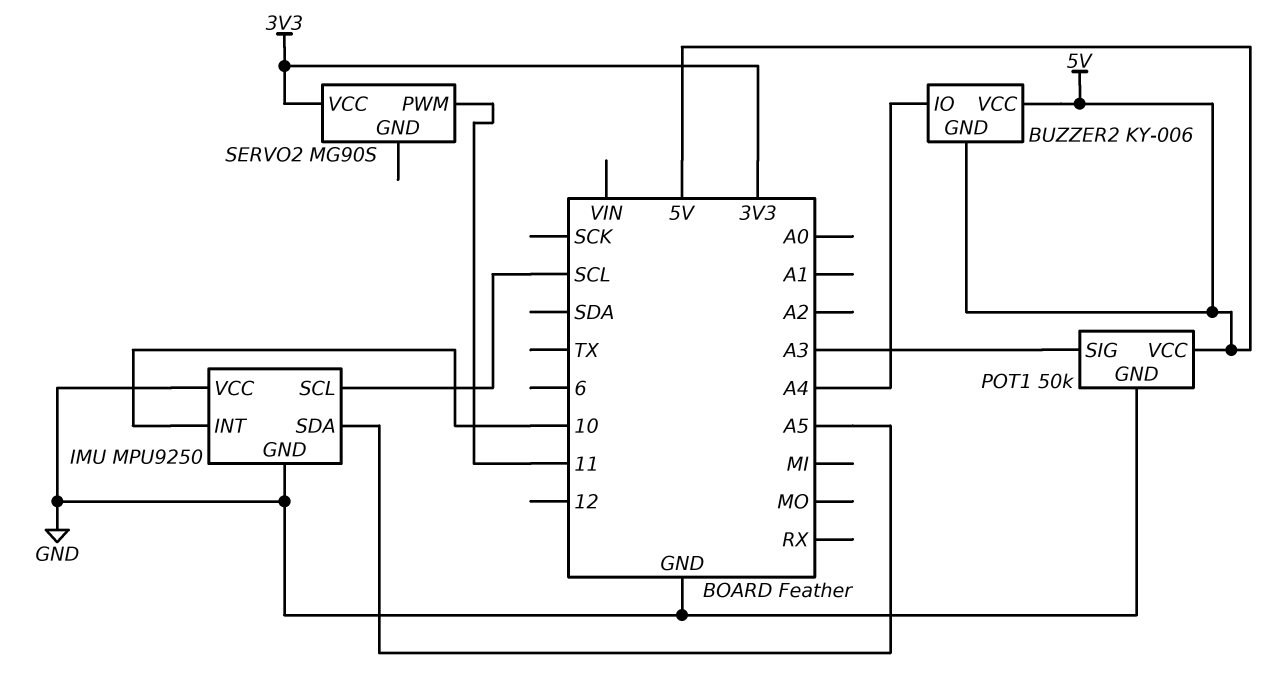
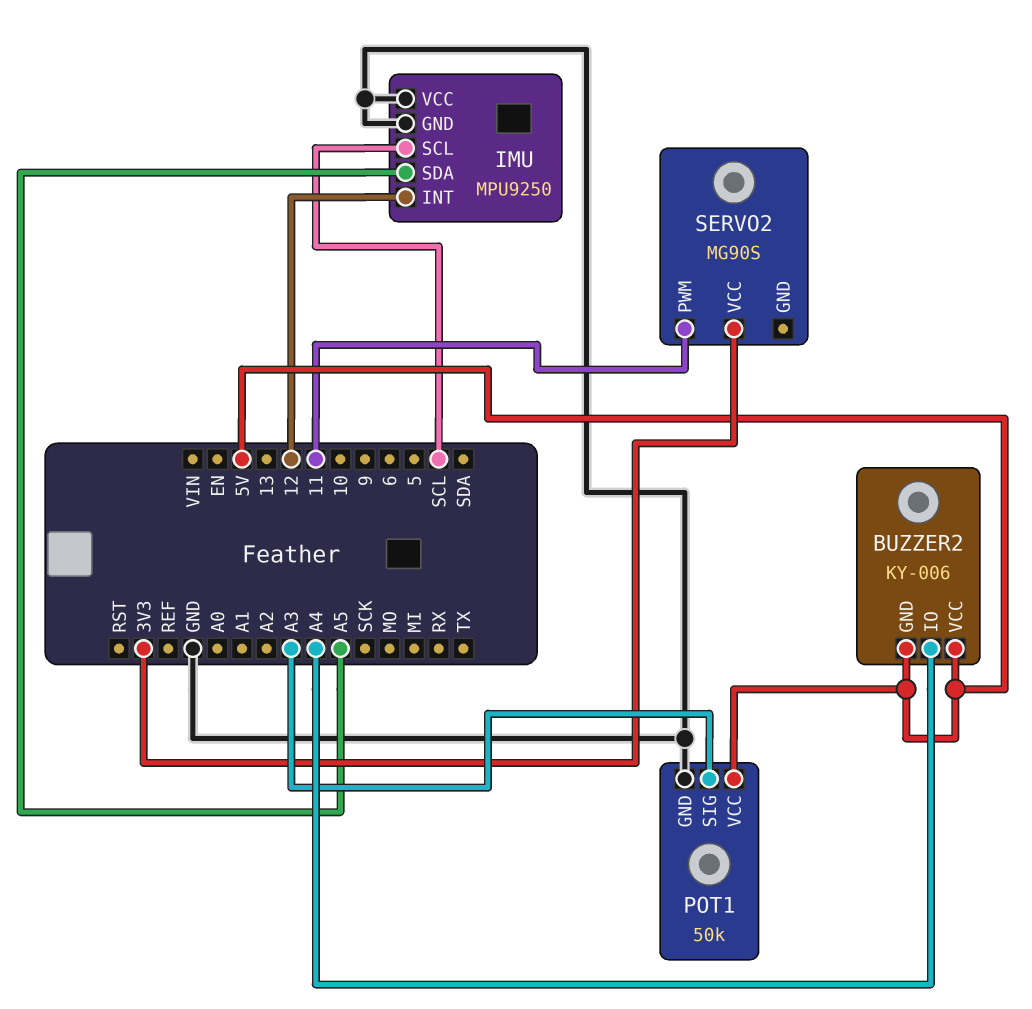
IMU pin INT: 10 -> 12

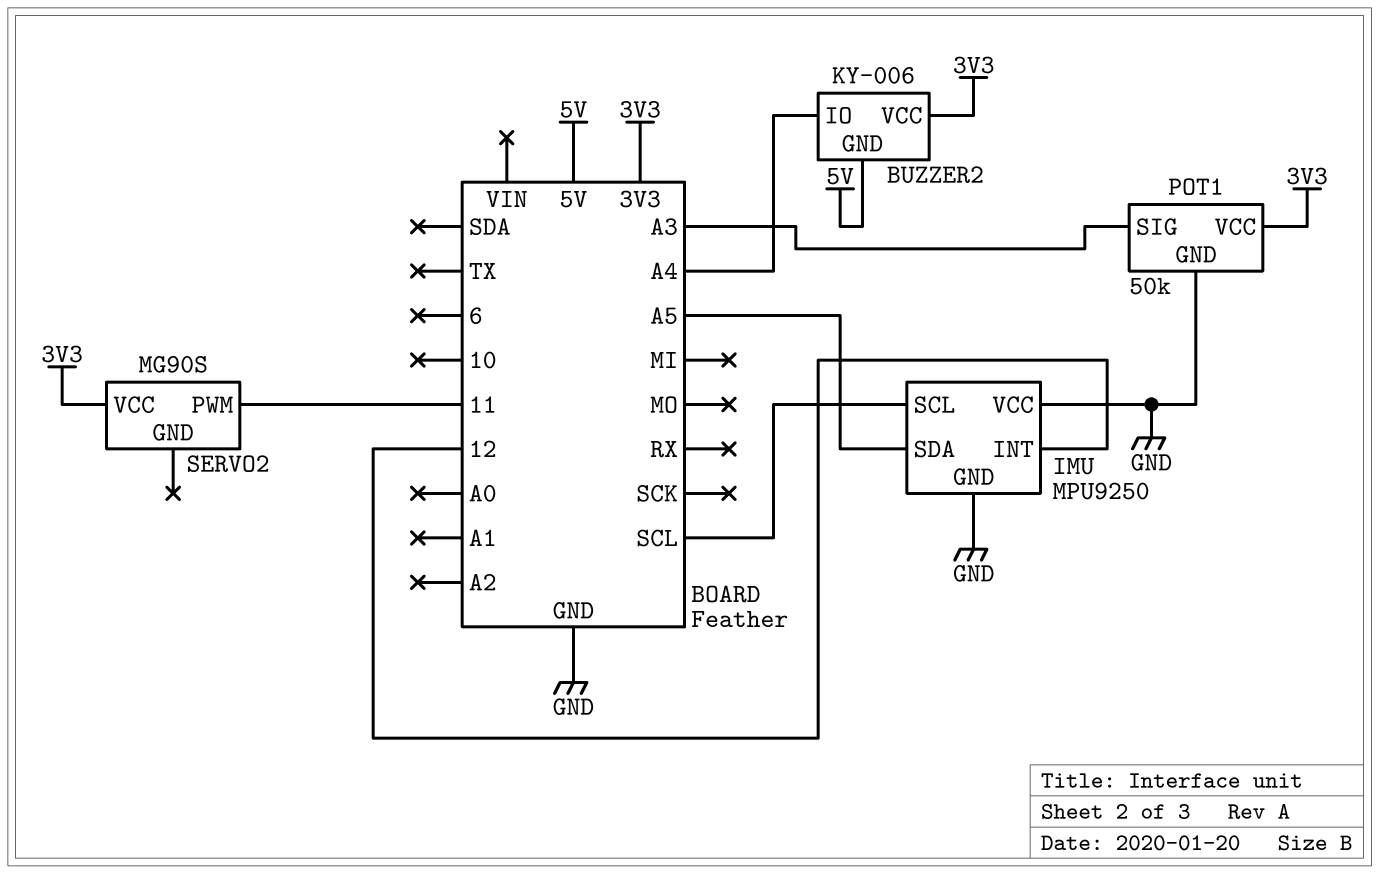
BUZZER2 pin VCC: 5V -> 3V3
POT1 pin VCC: 5V -> 3V3

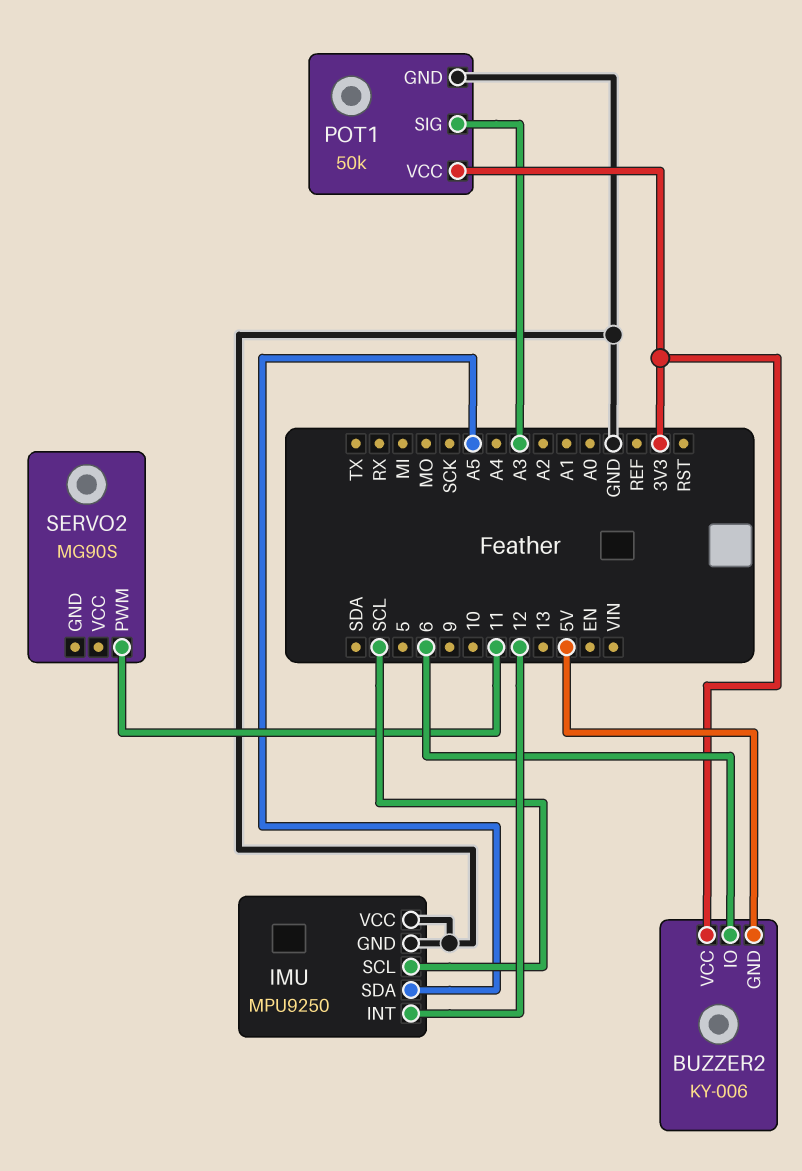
BUZZER2 pin IO: A4 -> 6
SERVO2 pin VCC: 3V3 -> none

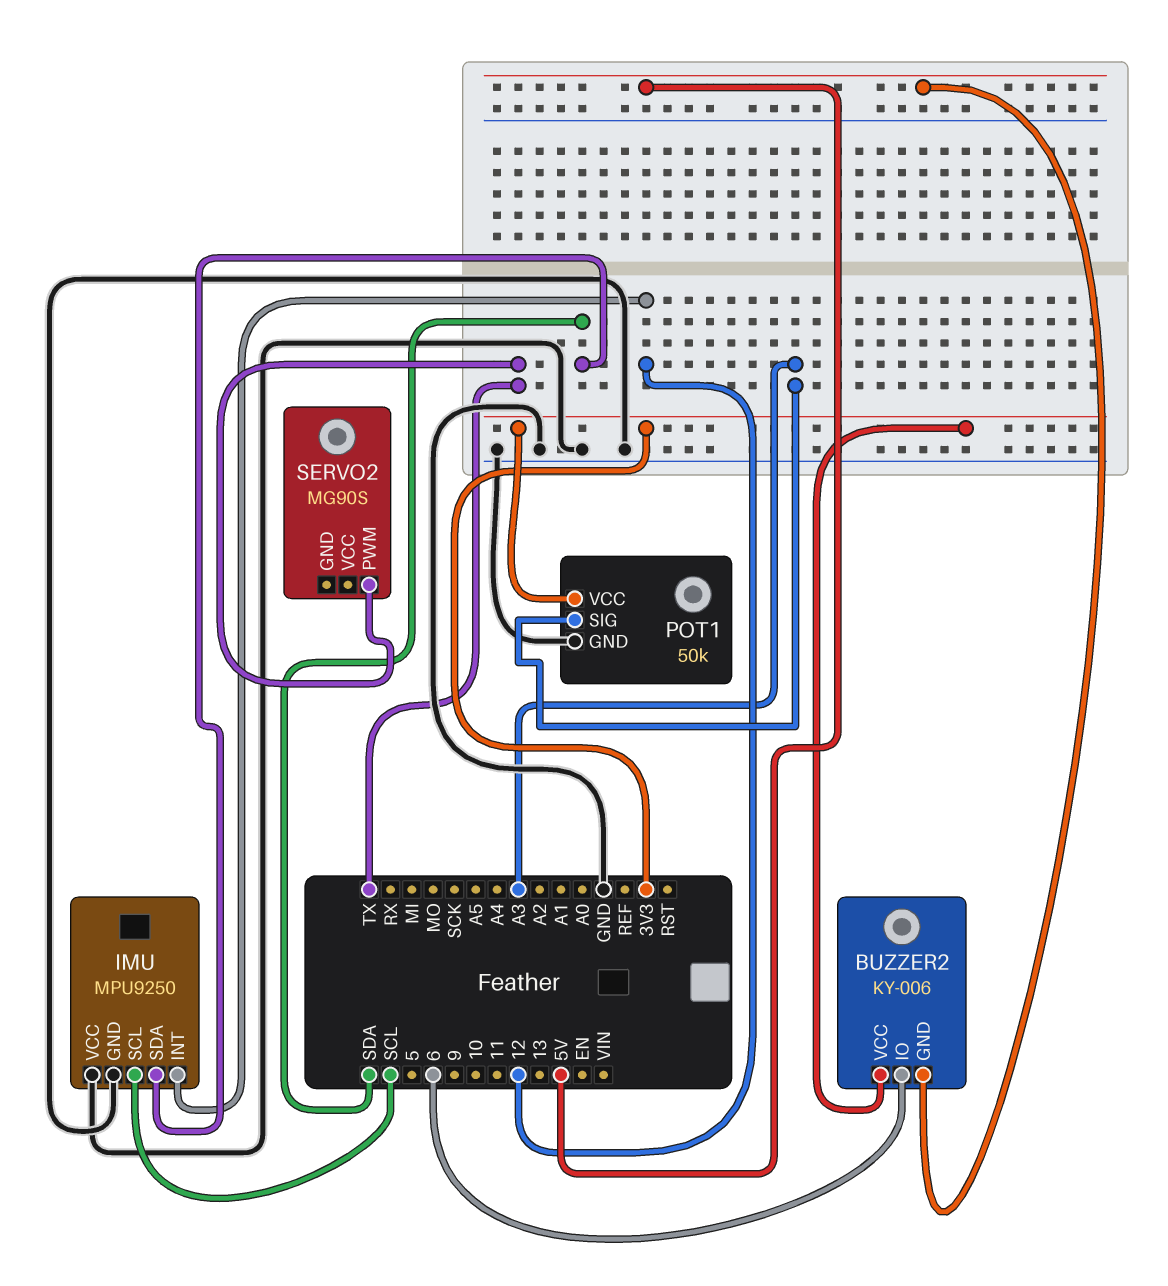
IMU pin SDA: A5 -> SDA
SERVO2 pin PWM: 11 -> TX

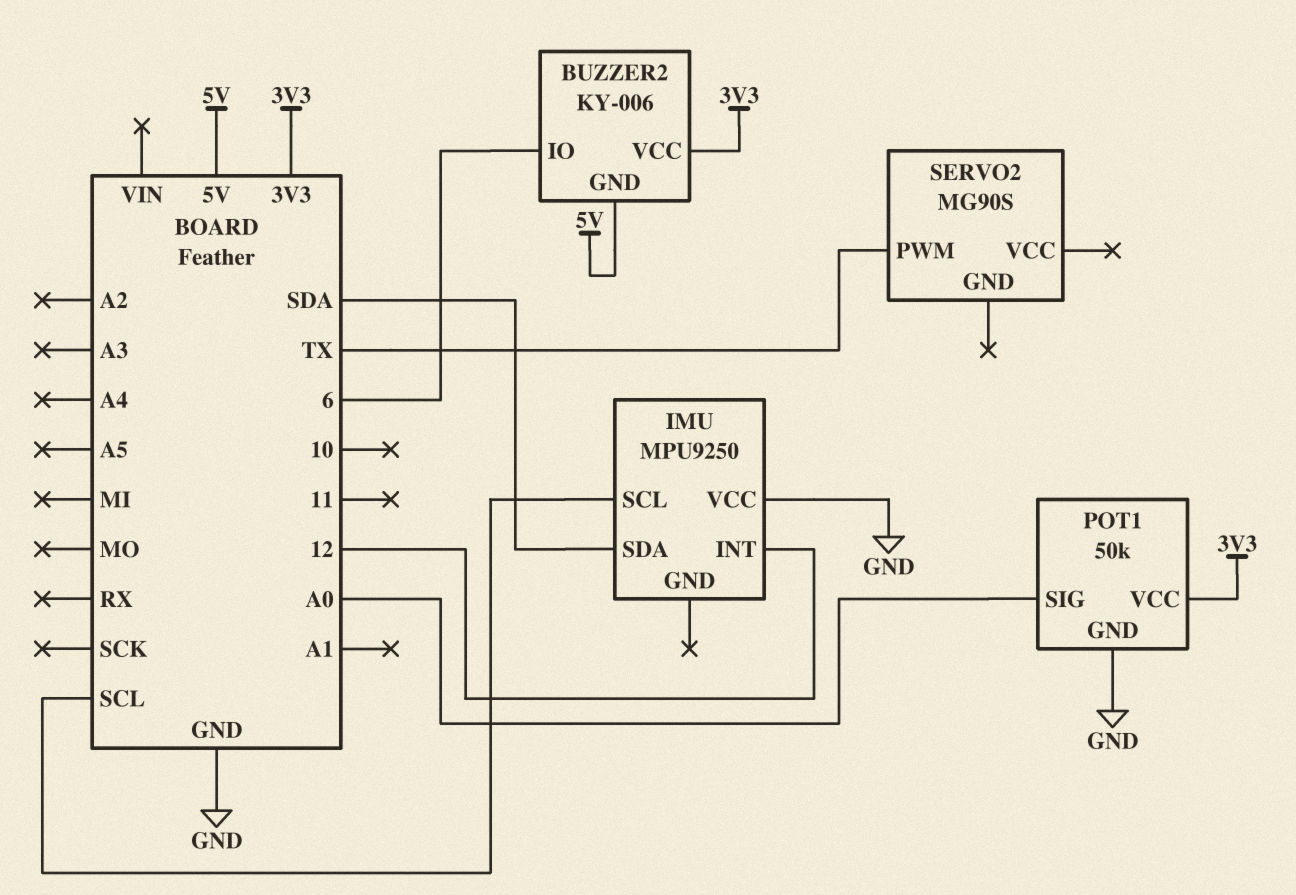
IMU pin GND: GND -> none
POT1 pin SIG: A3 -> A0

